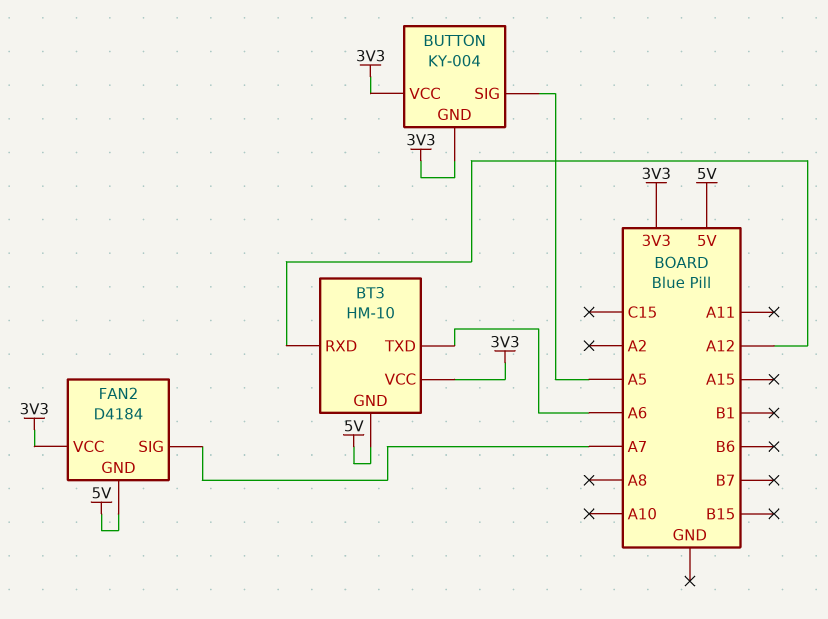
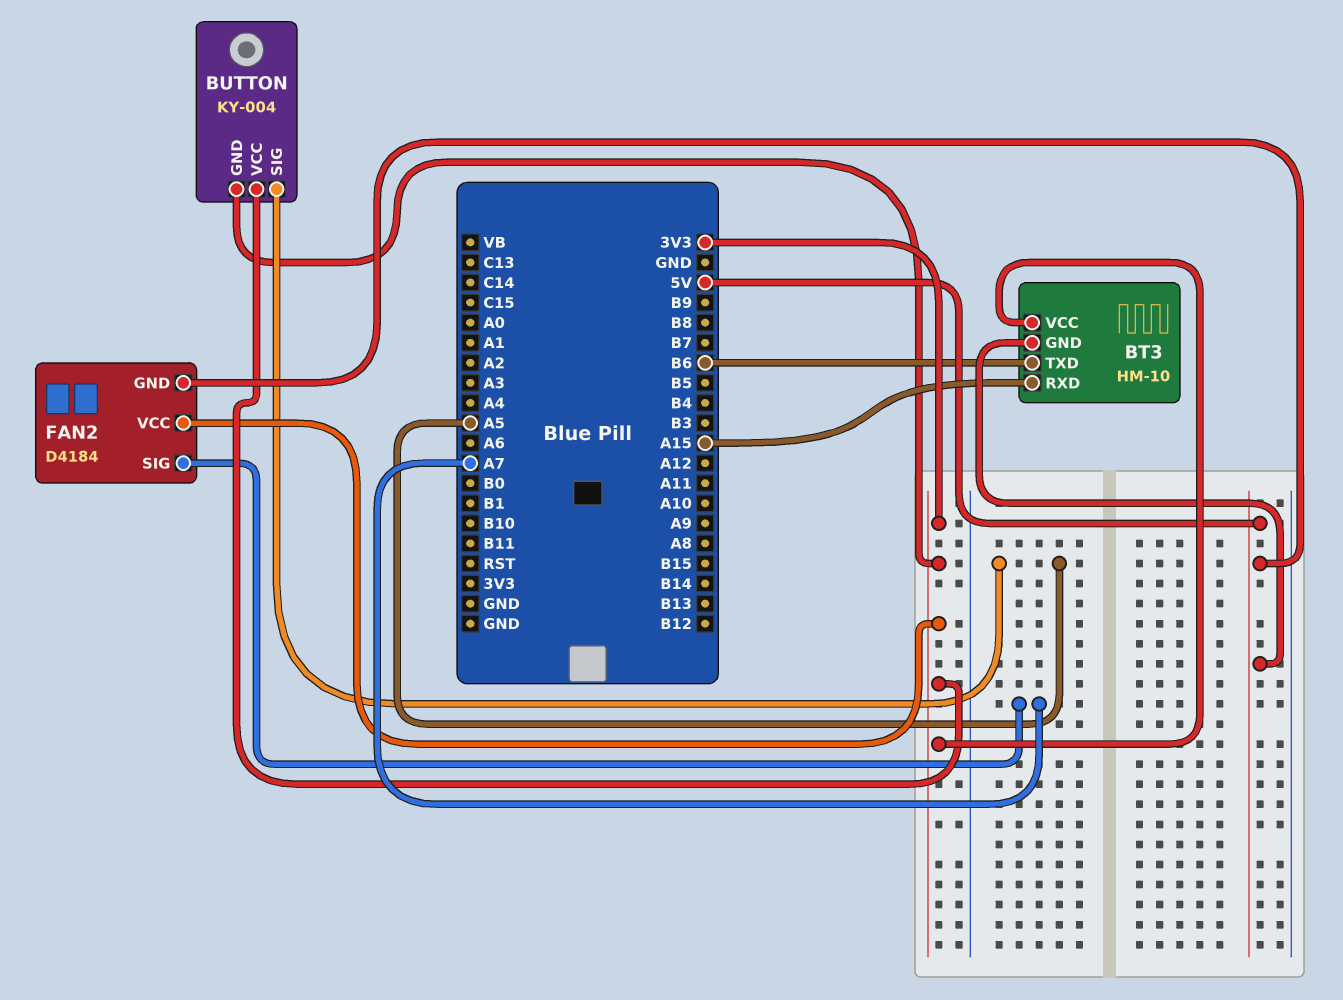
BT3 pin RXD: A12 -> A15
BT3 pin TXD: A6 -> B6

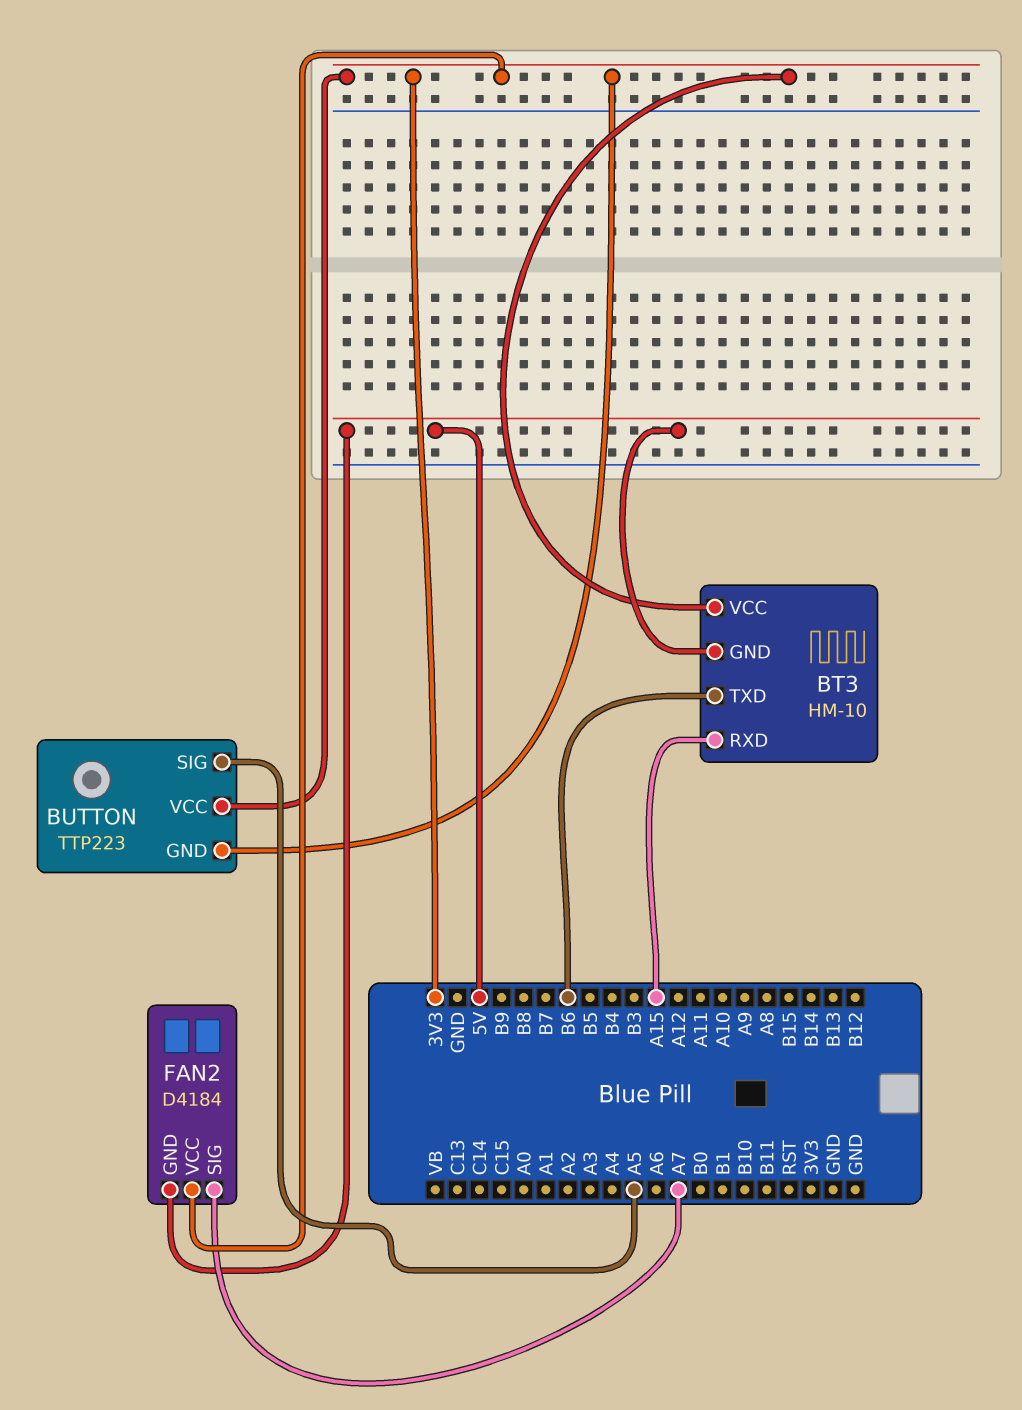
BUTTON: KY-004 -> TTP223

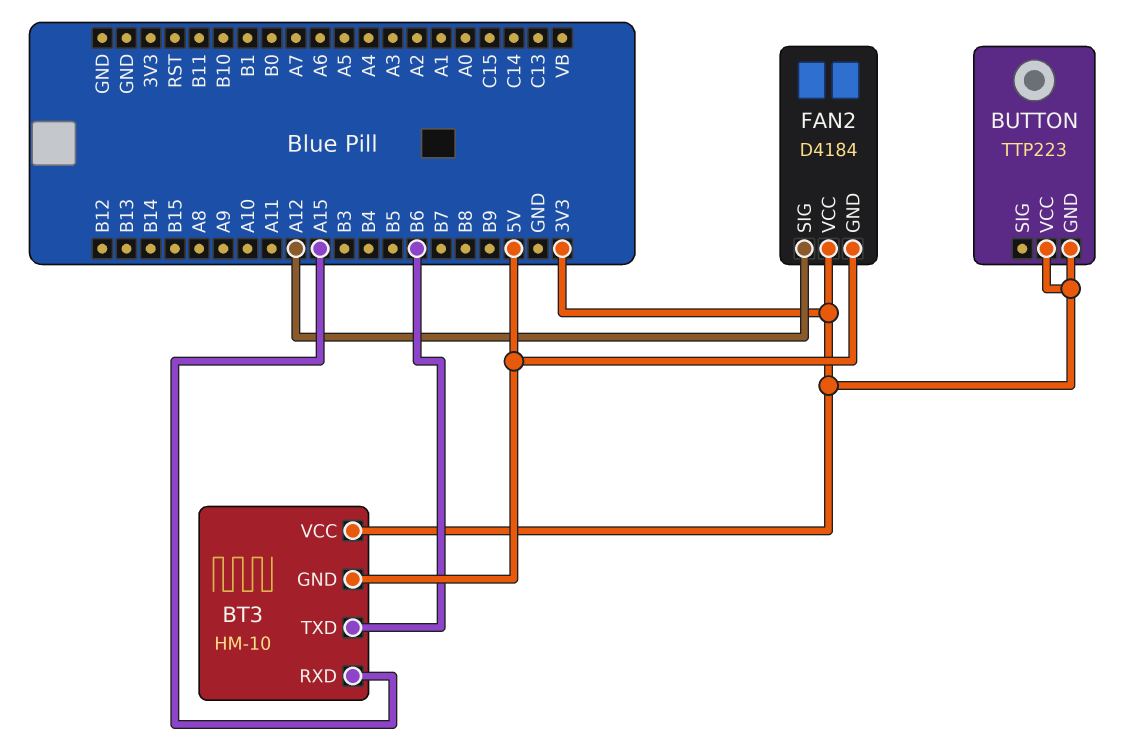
BUTTON pin SIG: A5 -> none
FAN2 pin SIG: A7 -> A12

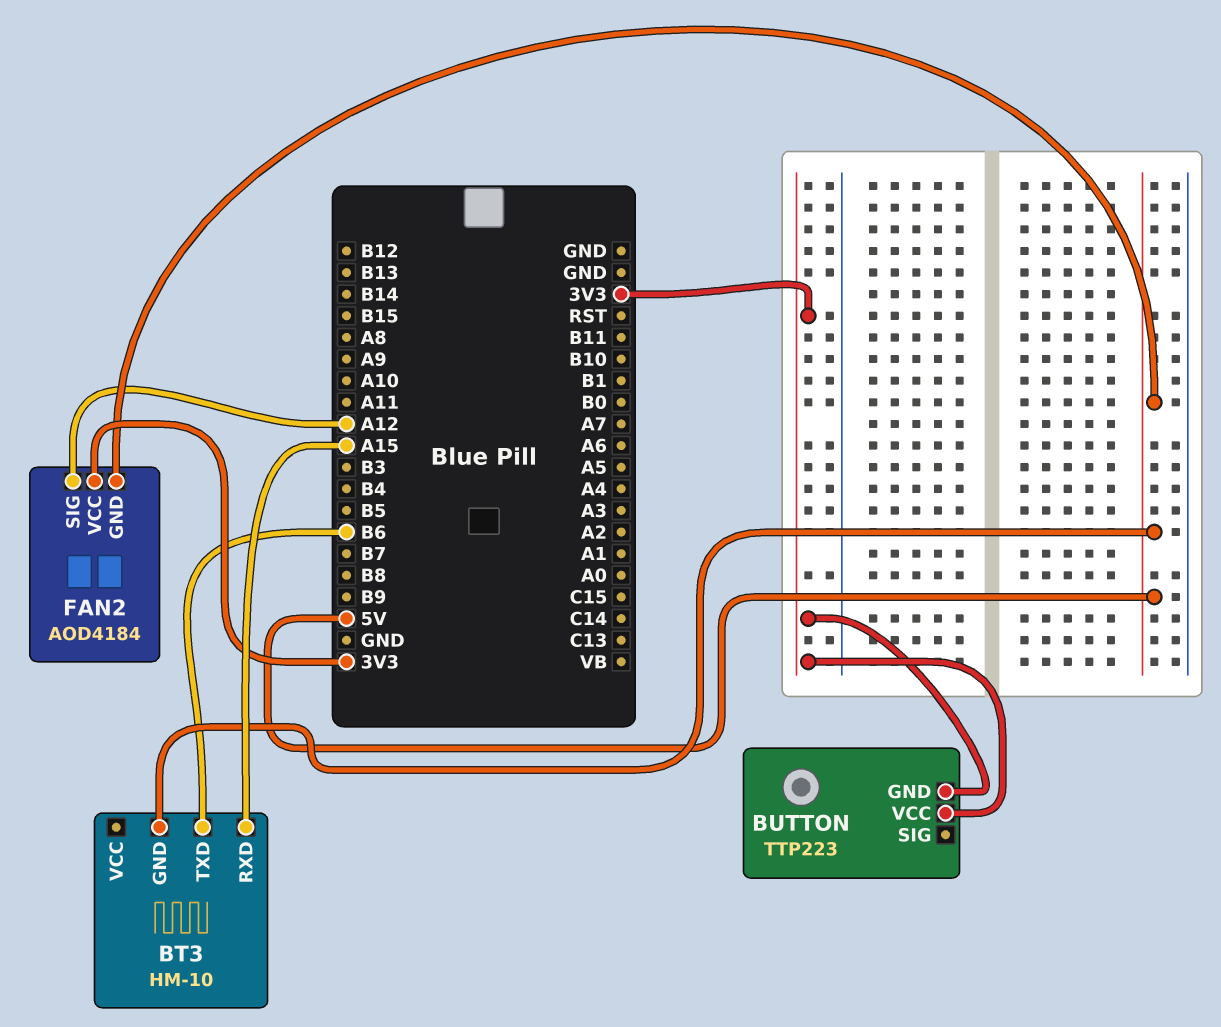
BT3 pin VCC: 3V3 -> none
FAN2: D4184 -> AOD4184

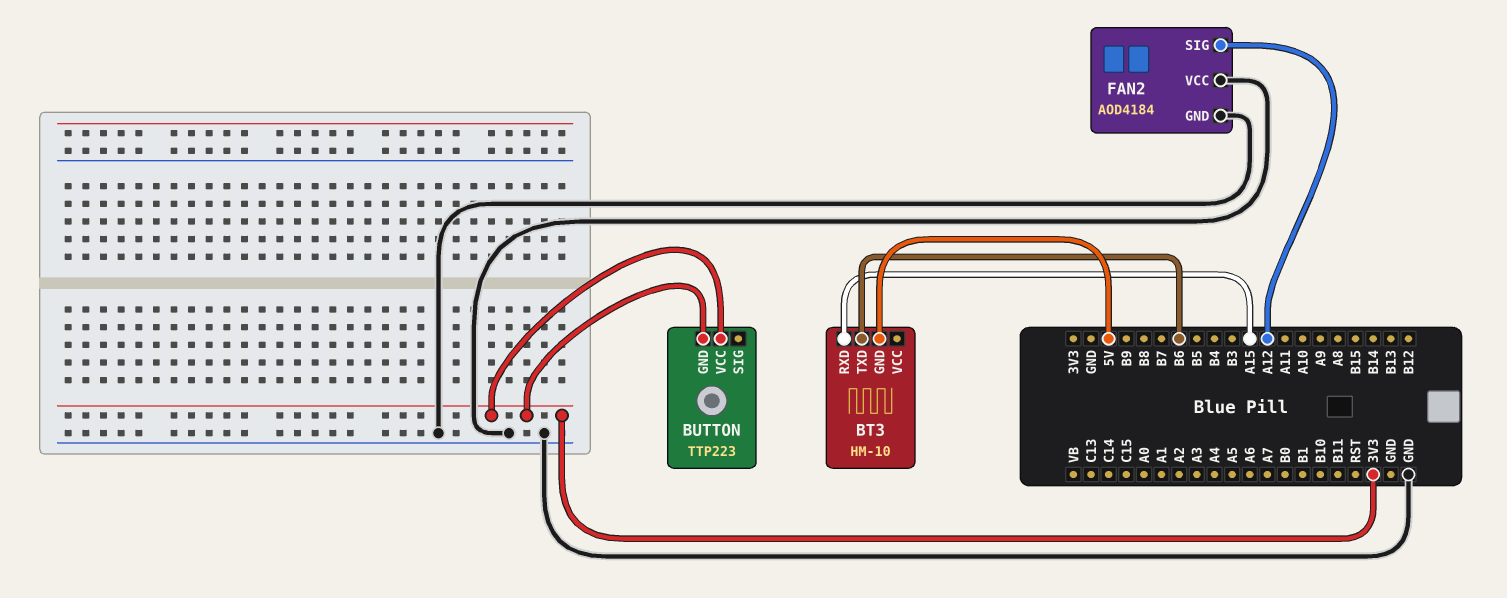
FAN2 pin GND: 5V -> GND
FAN2 pin VCC: 3V3 -> GND

